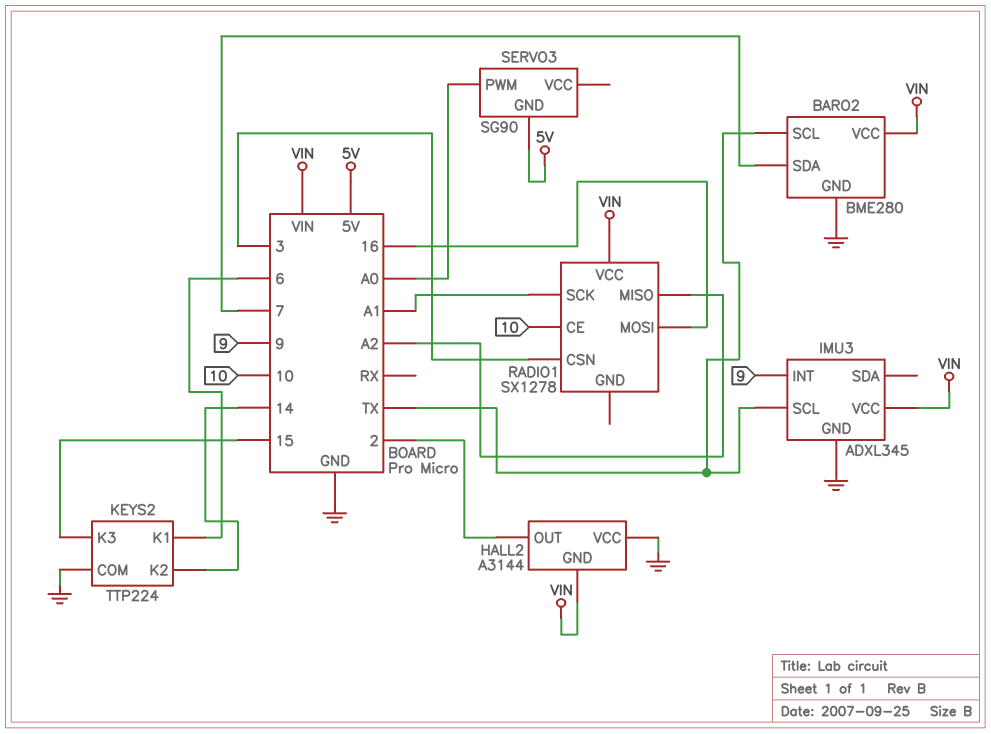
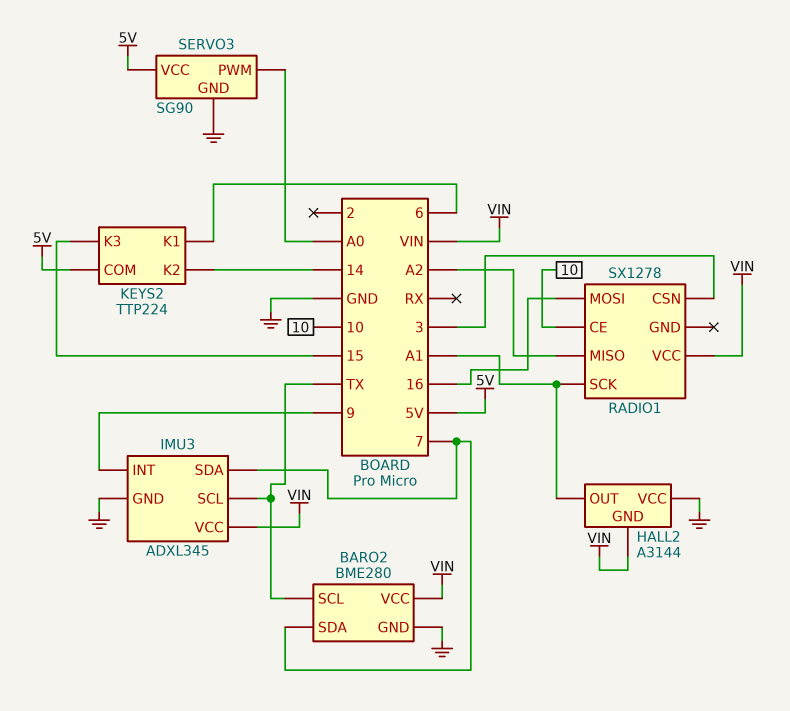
HALL2 pin OUT: 2 -> A1
IMU3 pin SDA: none -> 7
KEYS2 pin COM: GND -> 5V
SERVO3 pin GND: 5V -> GND
SERVO3 pin VCC: none -> 5V

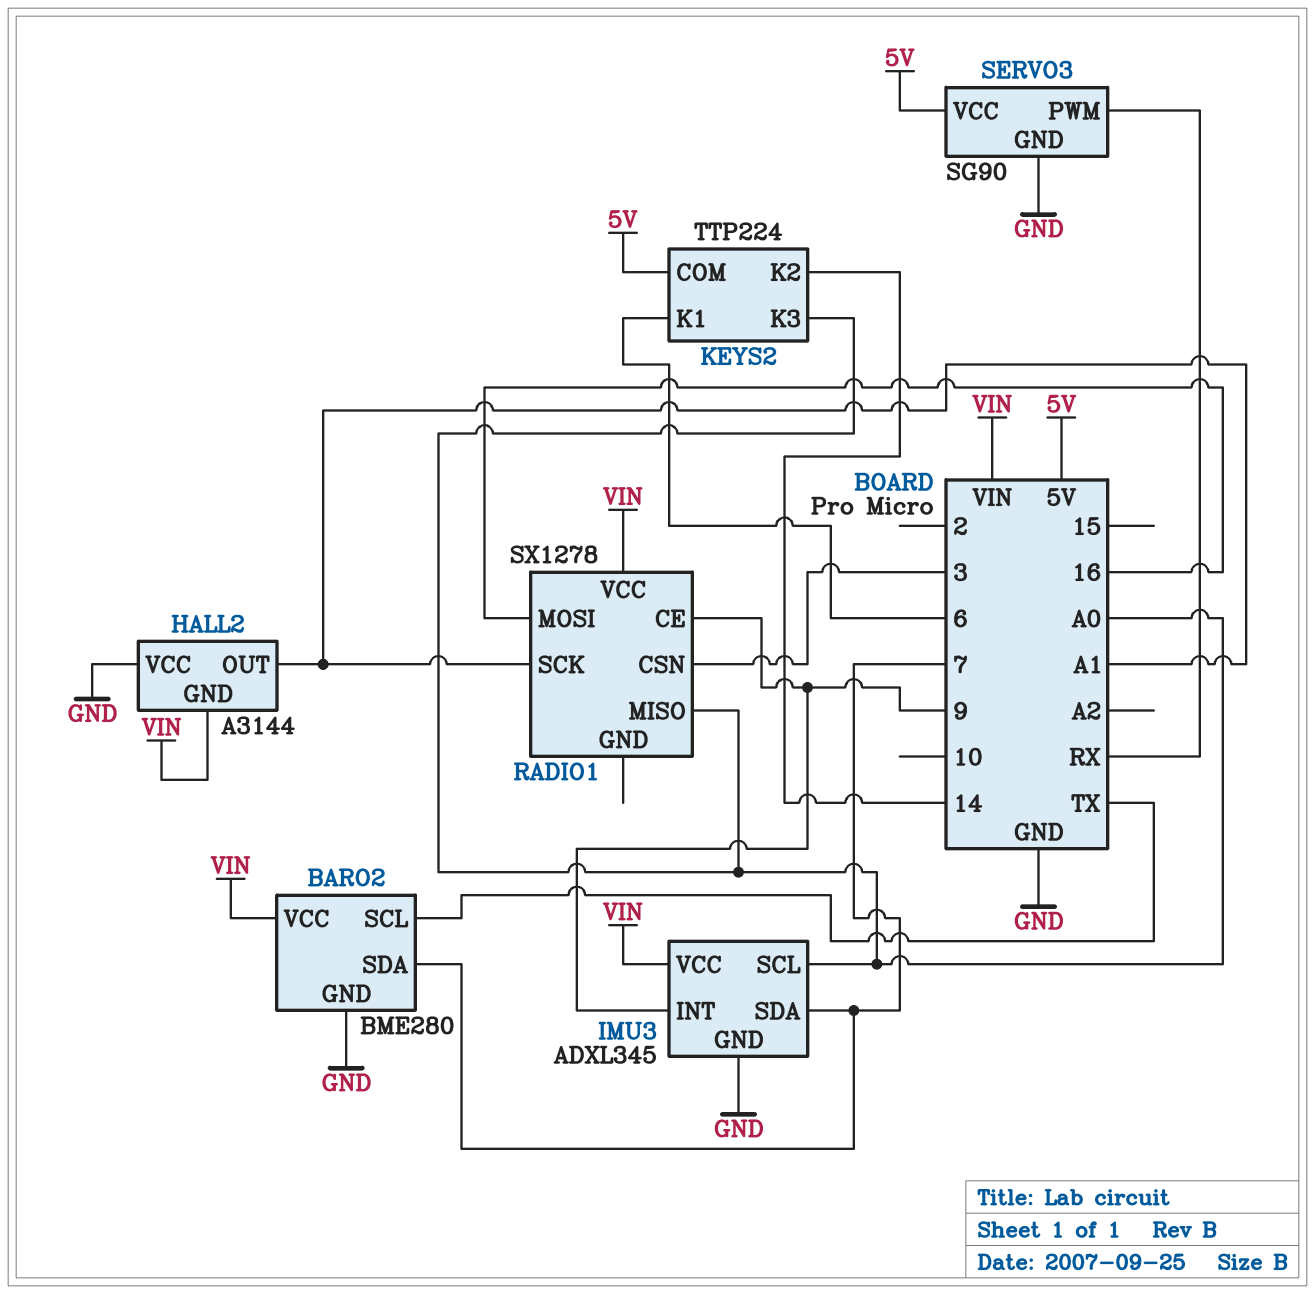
IMU3 pin SCL: TX -> A0
KEYS2 pin K3: 15 -> A0
RADIO1 pin CE: 10 -> 9
RADIO1 pin MISO: A2 -> A0
SERVO3 pin PWM: A0 -> RX

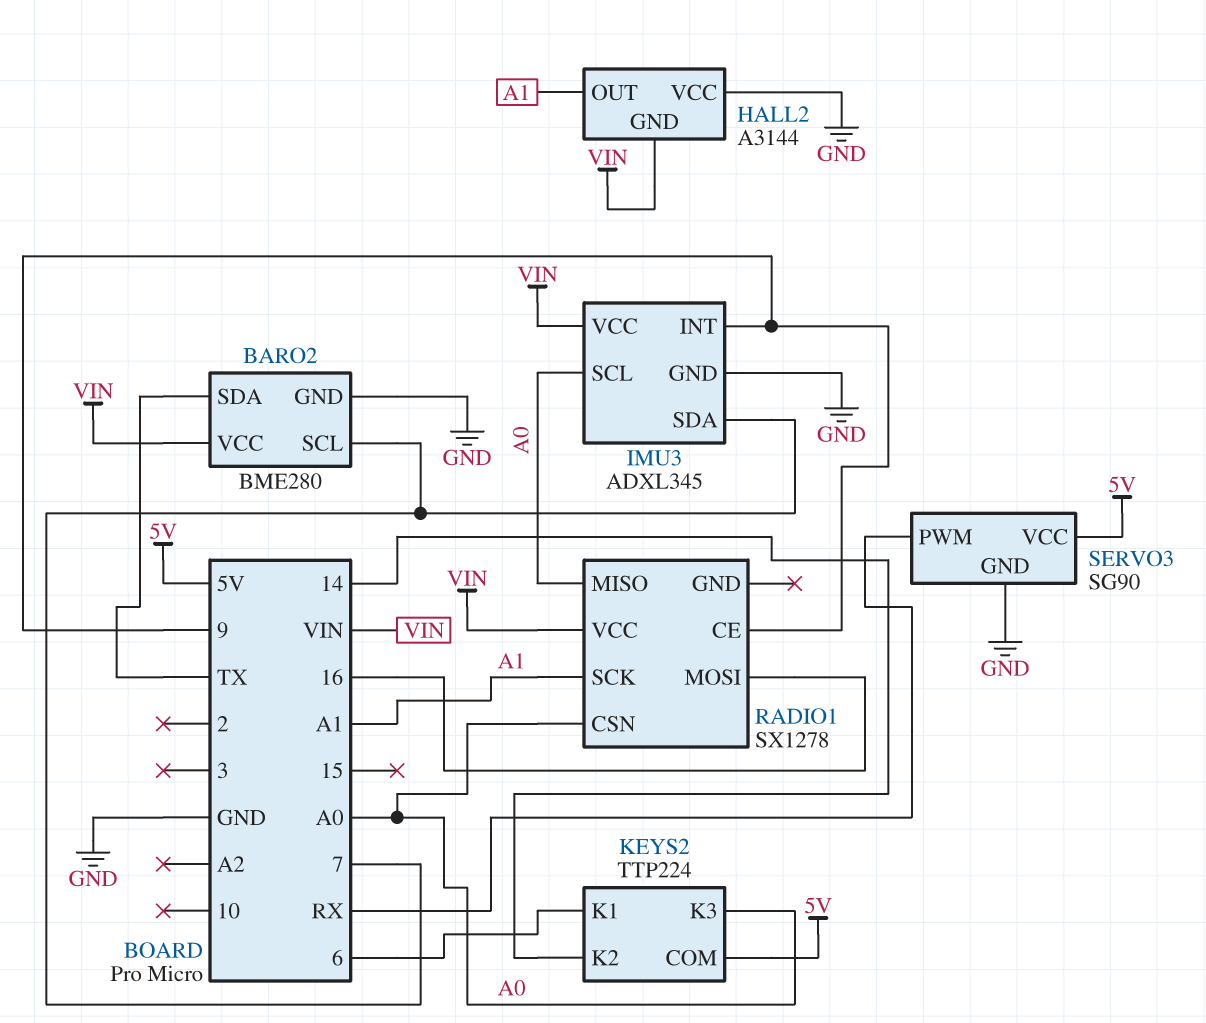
BARO2 pin SCL: TX -> 7
BARO2 pin SDA: 7 -> TX
RADIO1 pin CSN: 3 -> A0

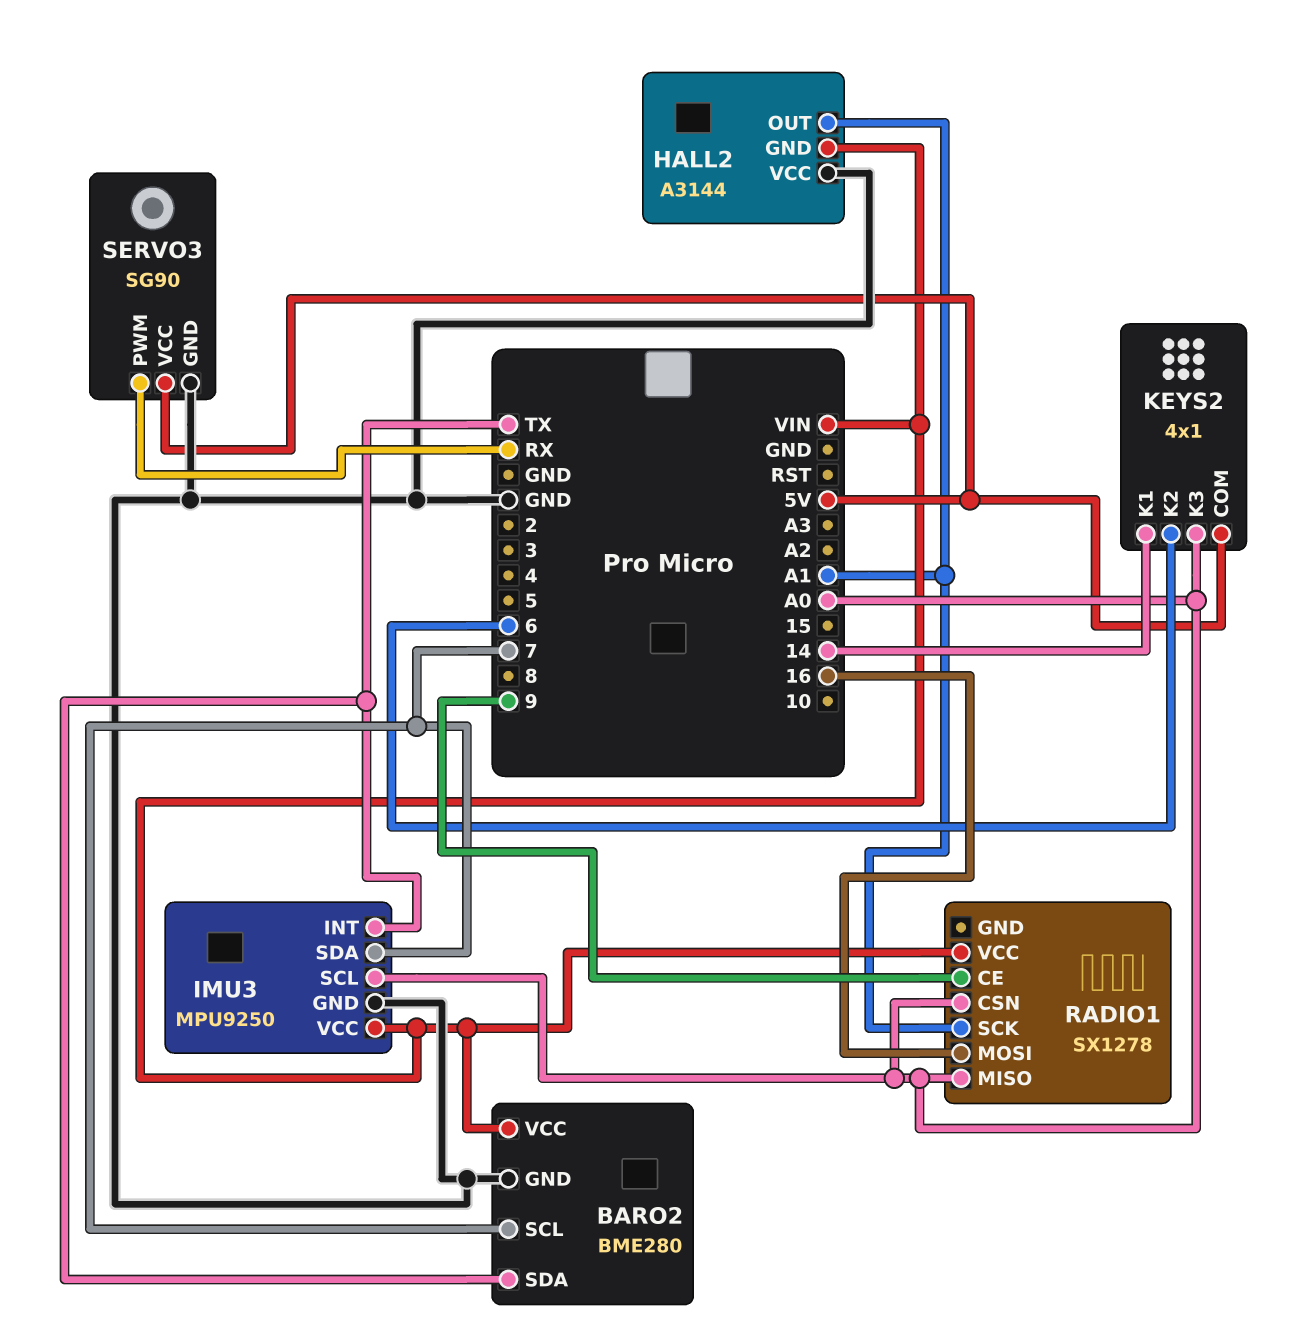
IMU3: ADXL345 -> MPU9250
IMU3 pin INT: 9 -> TX
KEYS2: TTP224 -> 4x1
KEYS2 pin K1: 6 -> 14
KEYS2 pin K2: 14 -> 6

